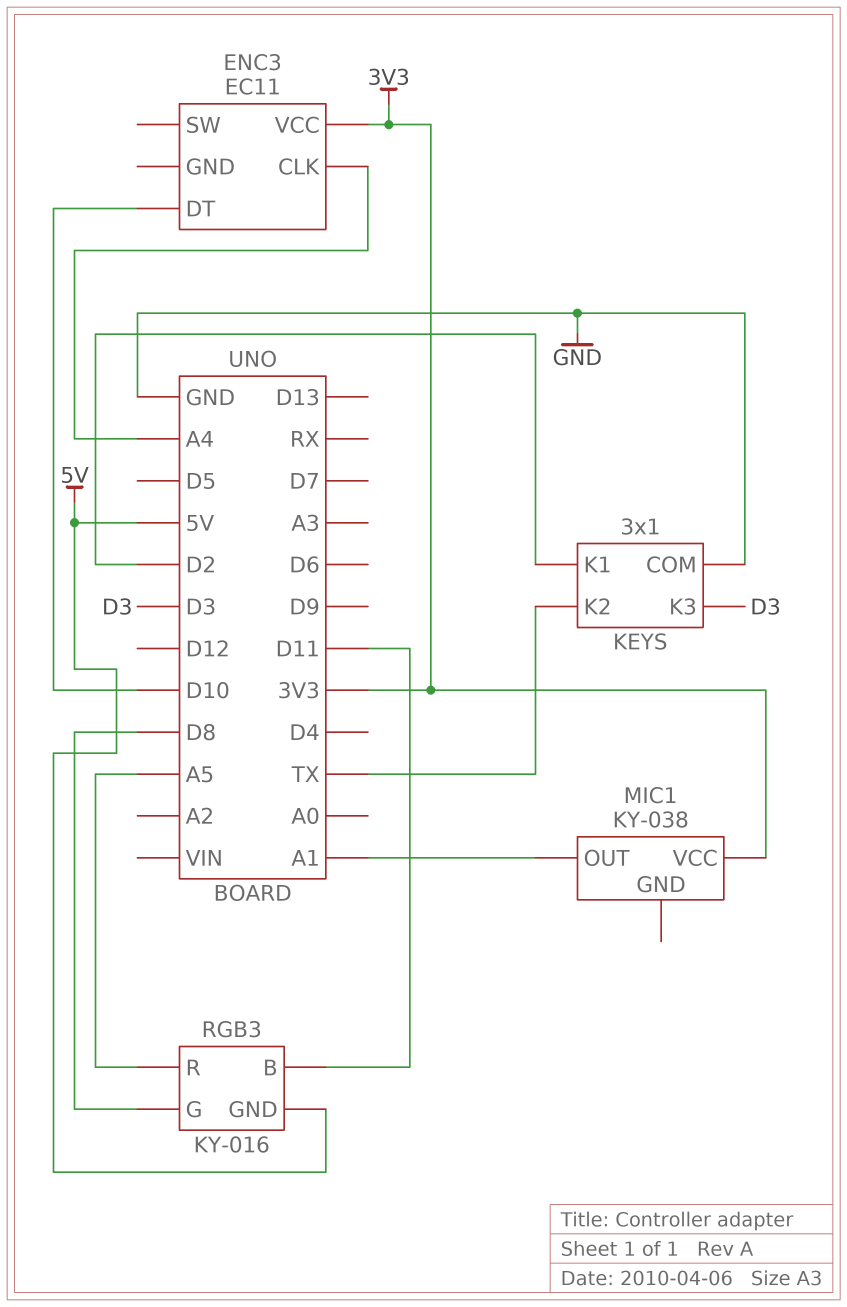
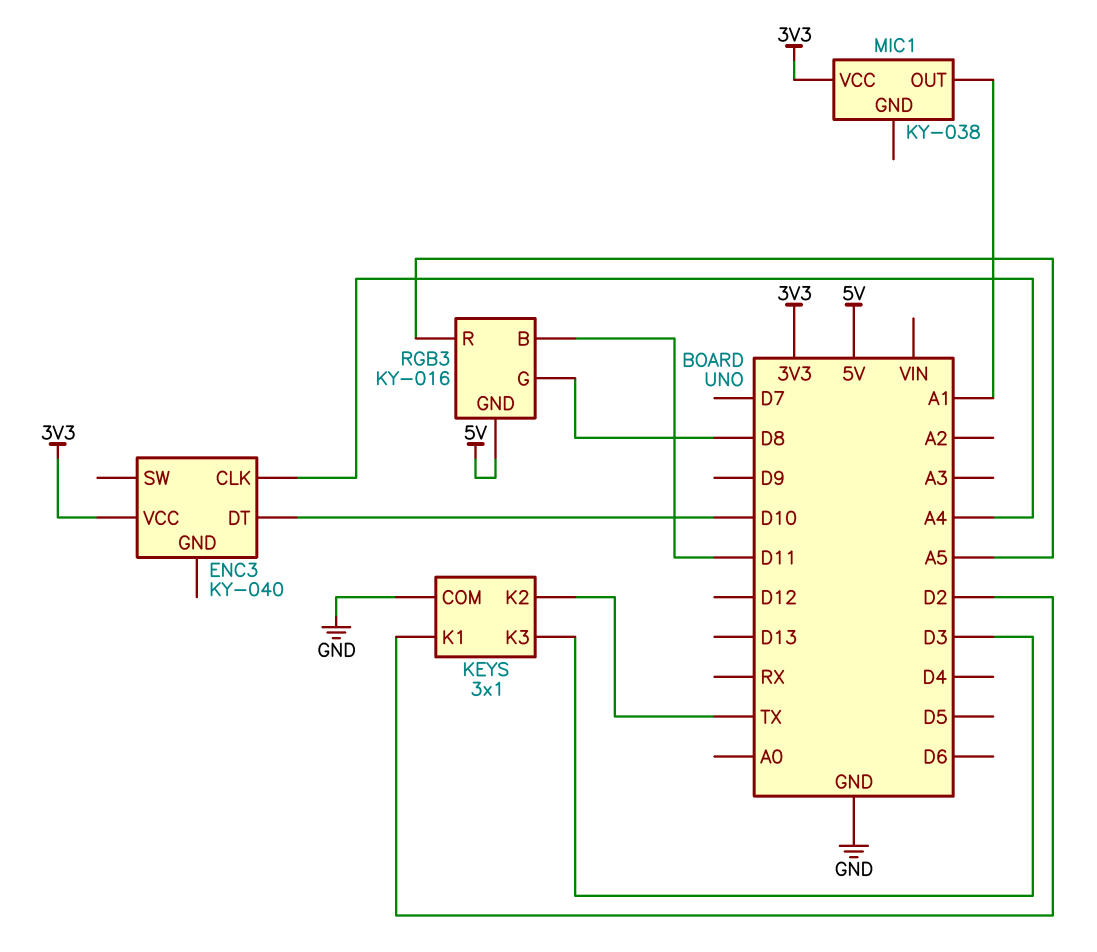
ENC3: EC11 -> KY-040

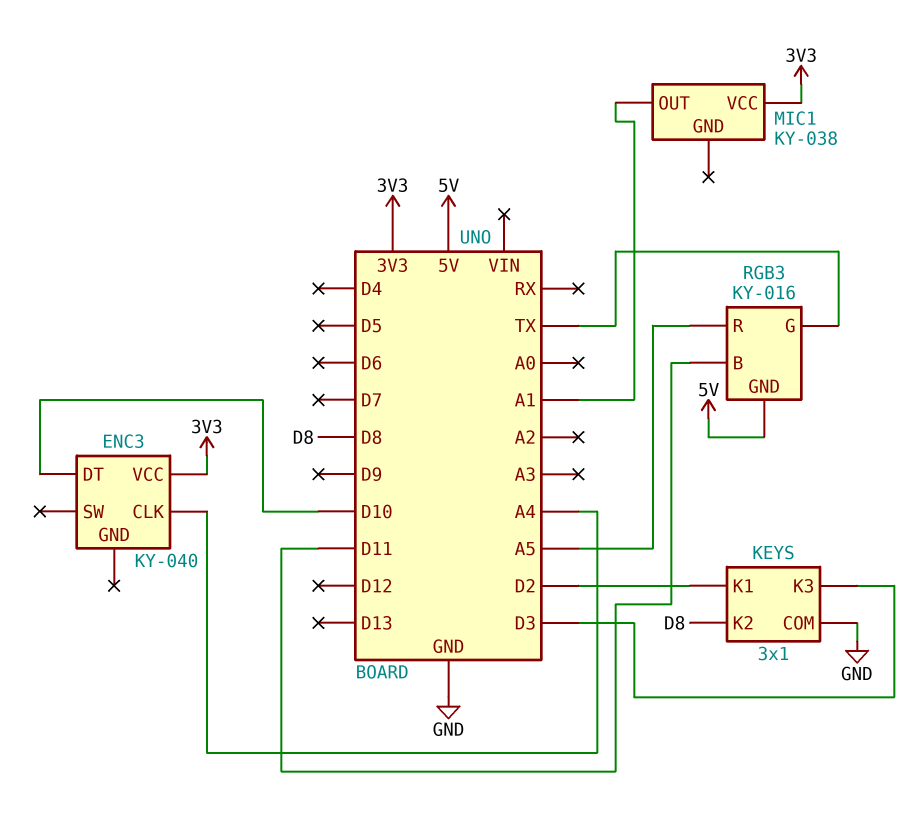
KEYS pin K2: TX -> D8
RGB3 pin G: D8 -> TX

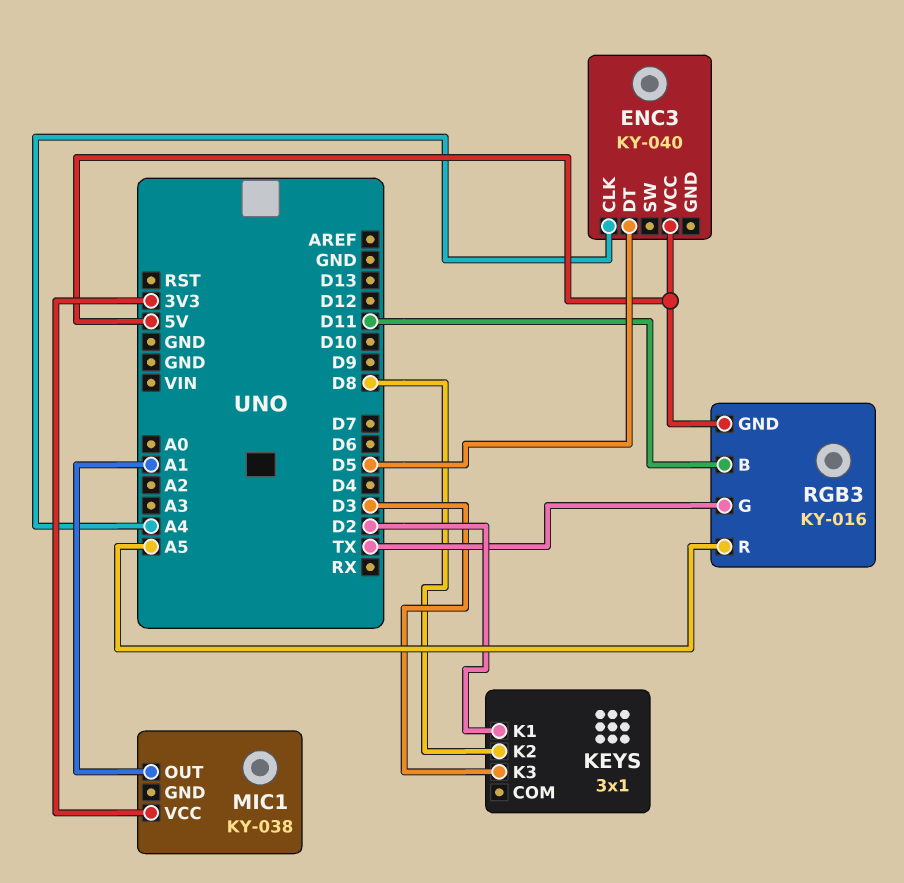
ENC3 pin DT: D10 -> D5
ENC3 pin VCC: 3V3 -> 5V
KEYS pin COM: GND -> none

